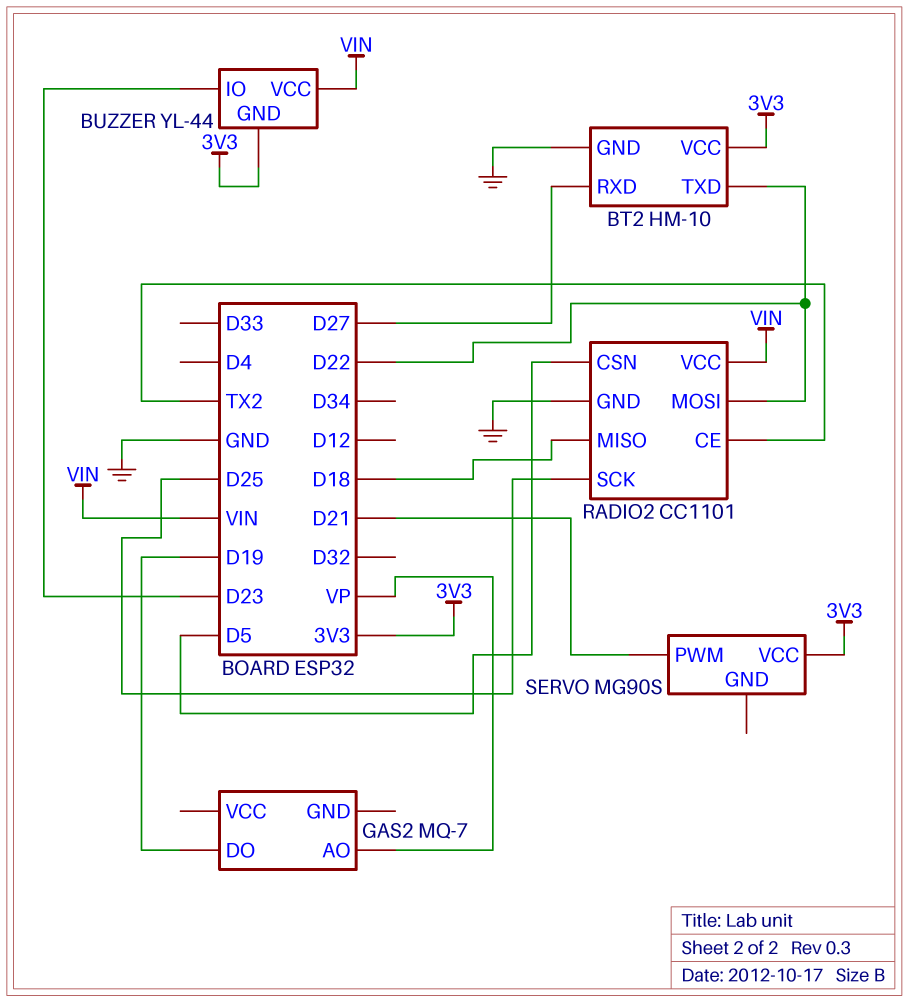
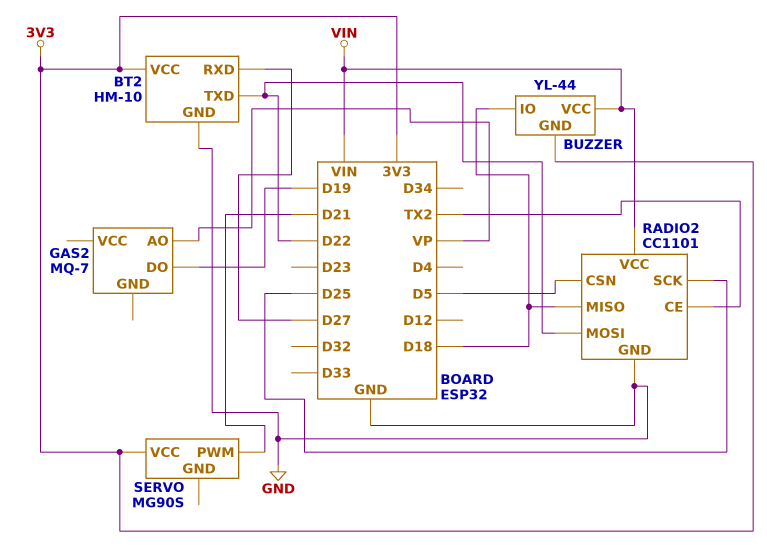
BUZZER pin IO: D23 -> D18

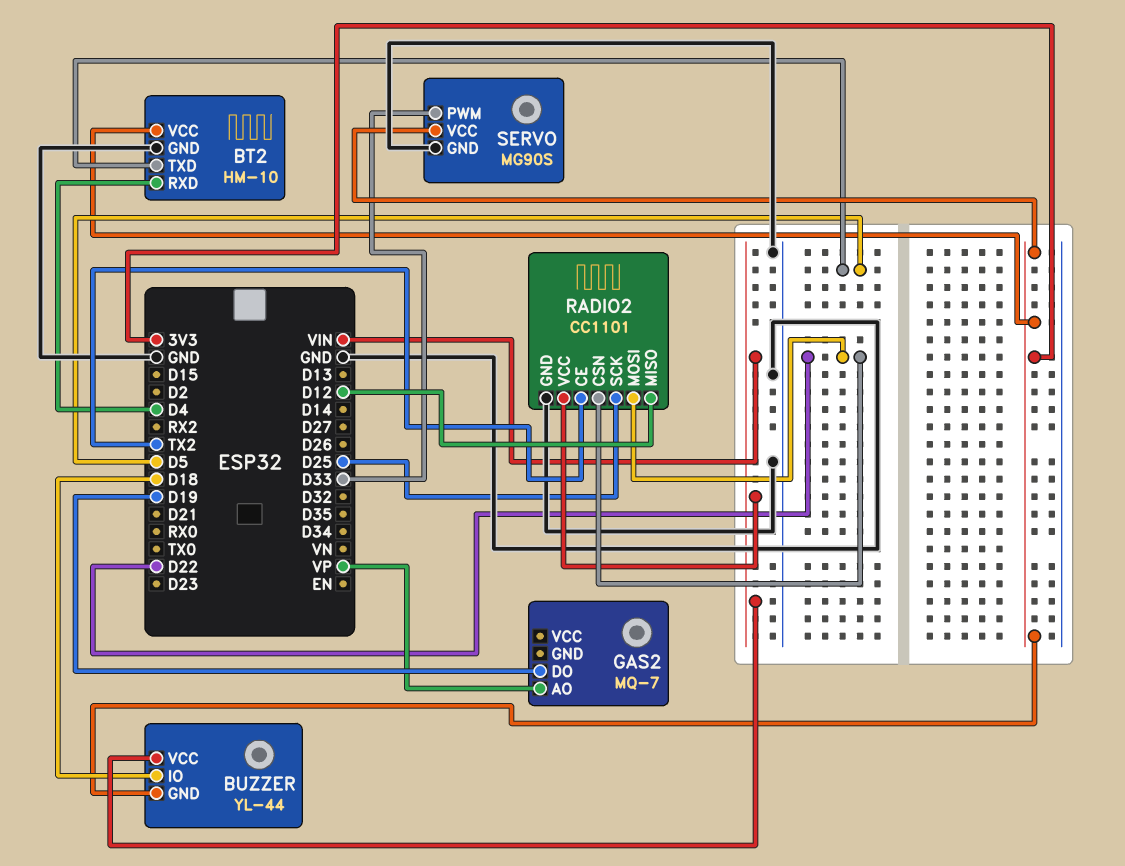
BT2 pin RXD: D27 -> D4
BT2 pin TXD: D22 -> D5
RADIO2 pin CSN: D5 -> D22
RADIO2 pin MISO: D18 -> D12
SERVO pin GND: none -> GND
SERVO pin PWM: D21 -> D33

